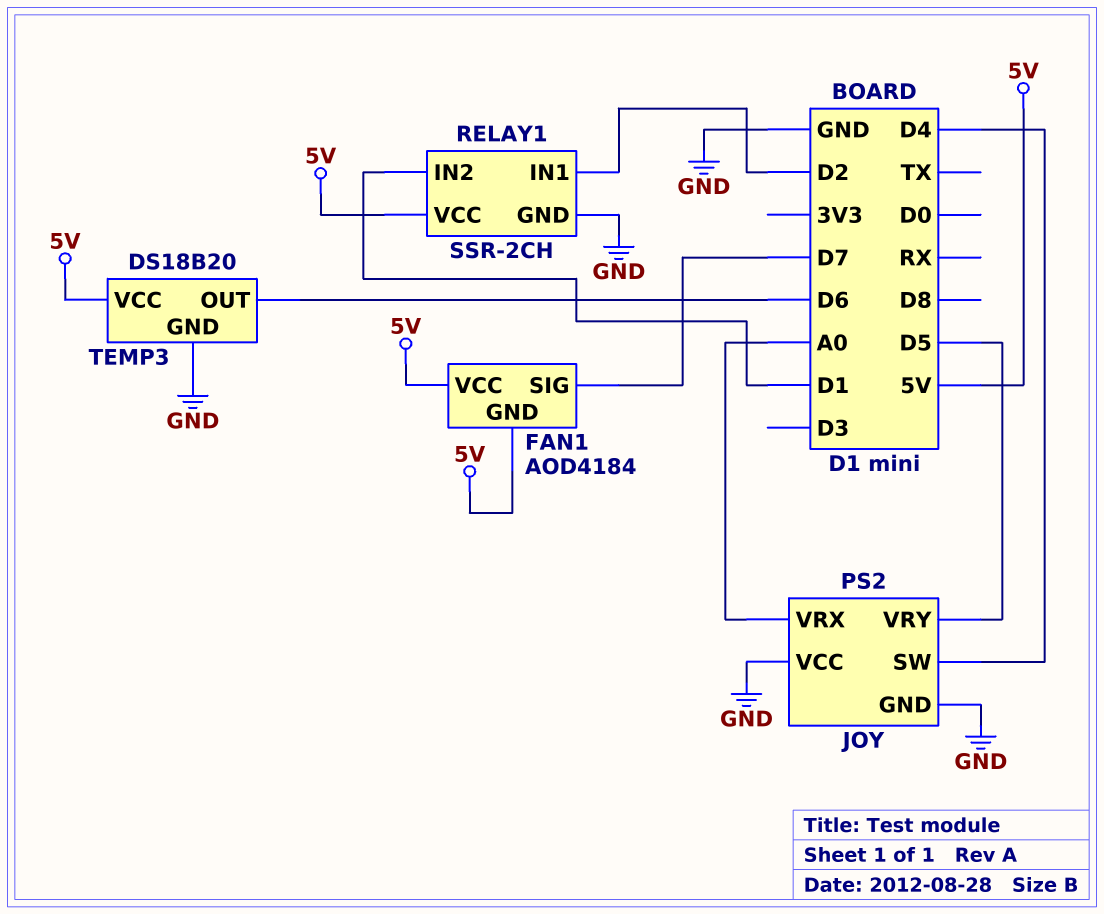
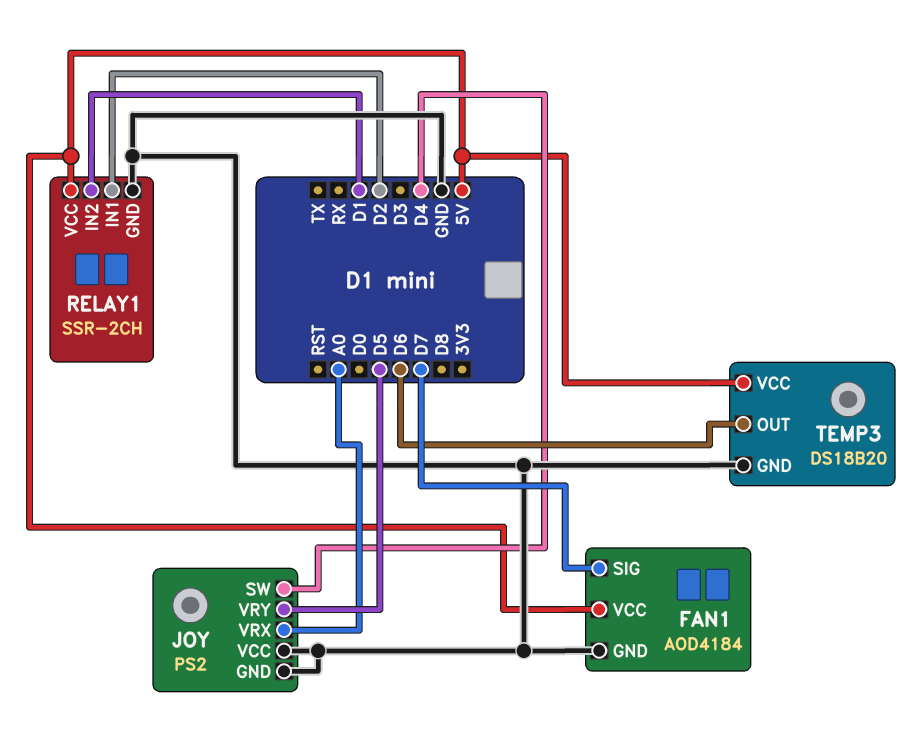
FAN1 pin GND: 5V -> GND

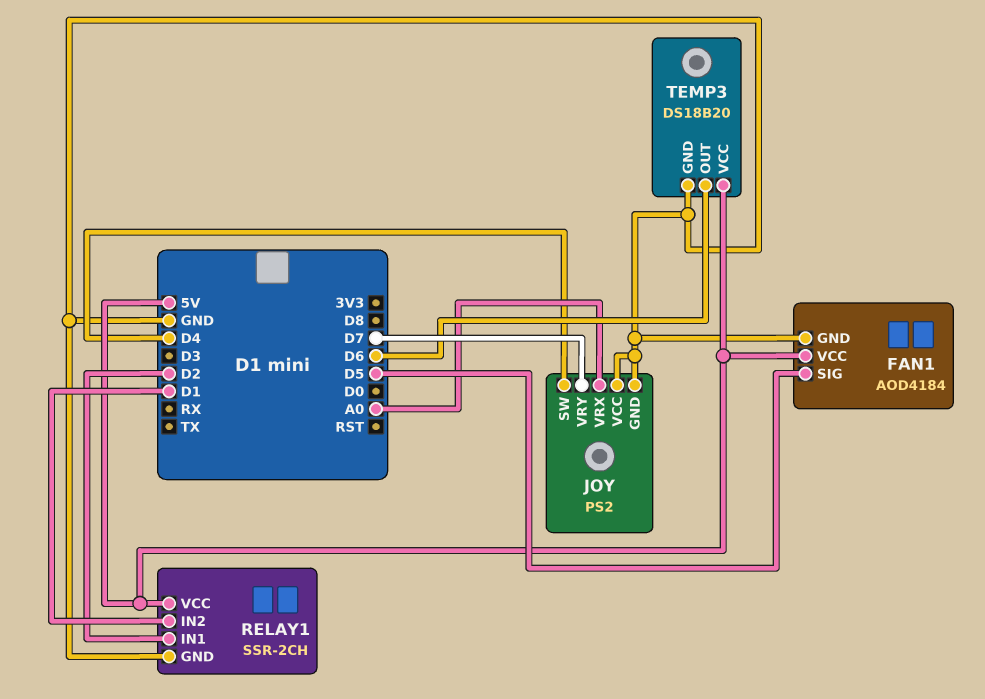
FAN1 pin SIG: D7 -> D5
JOY pin VRY: D5 -> D7

